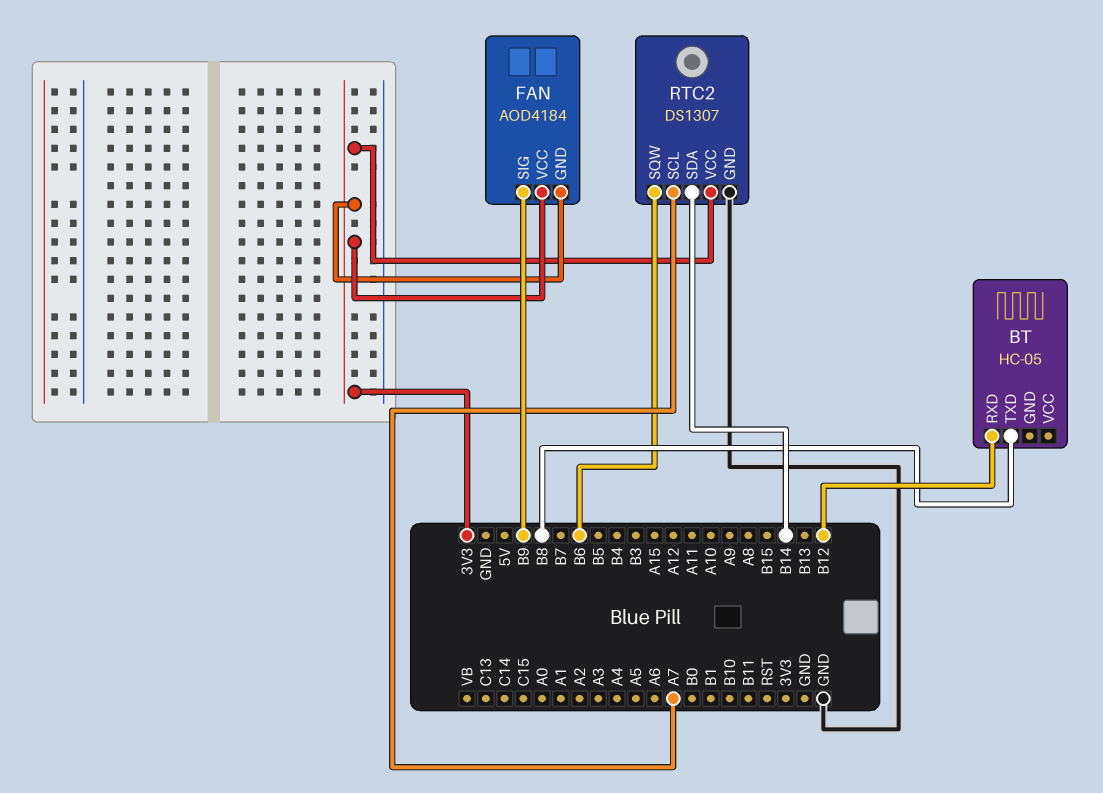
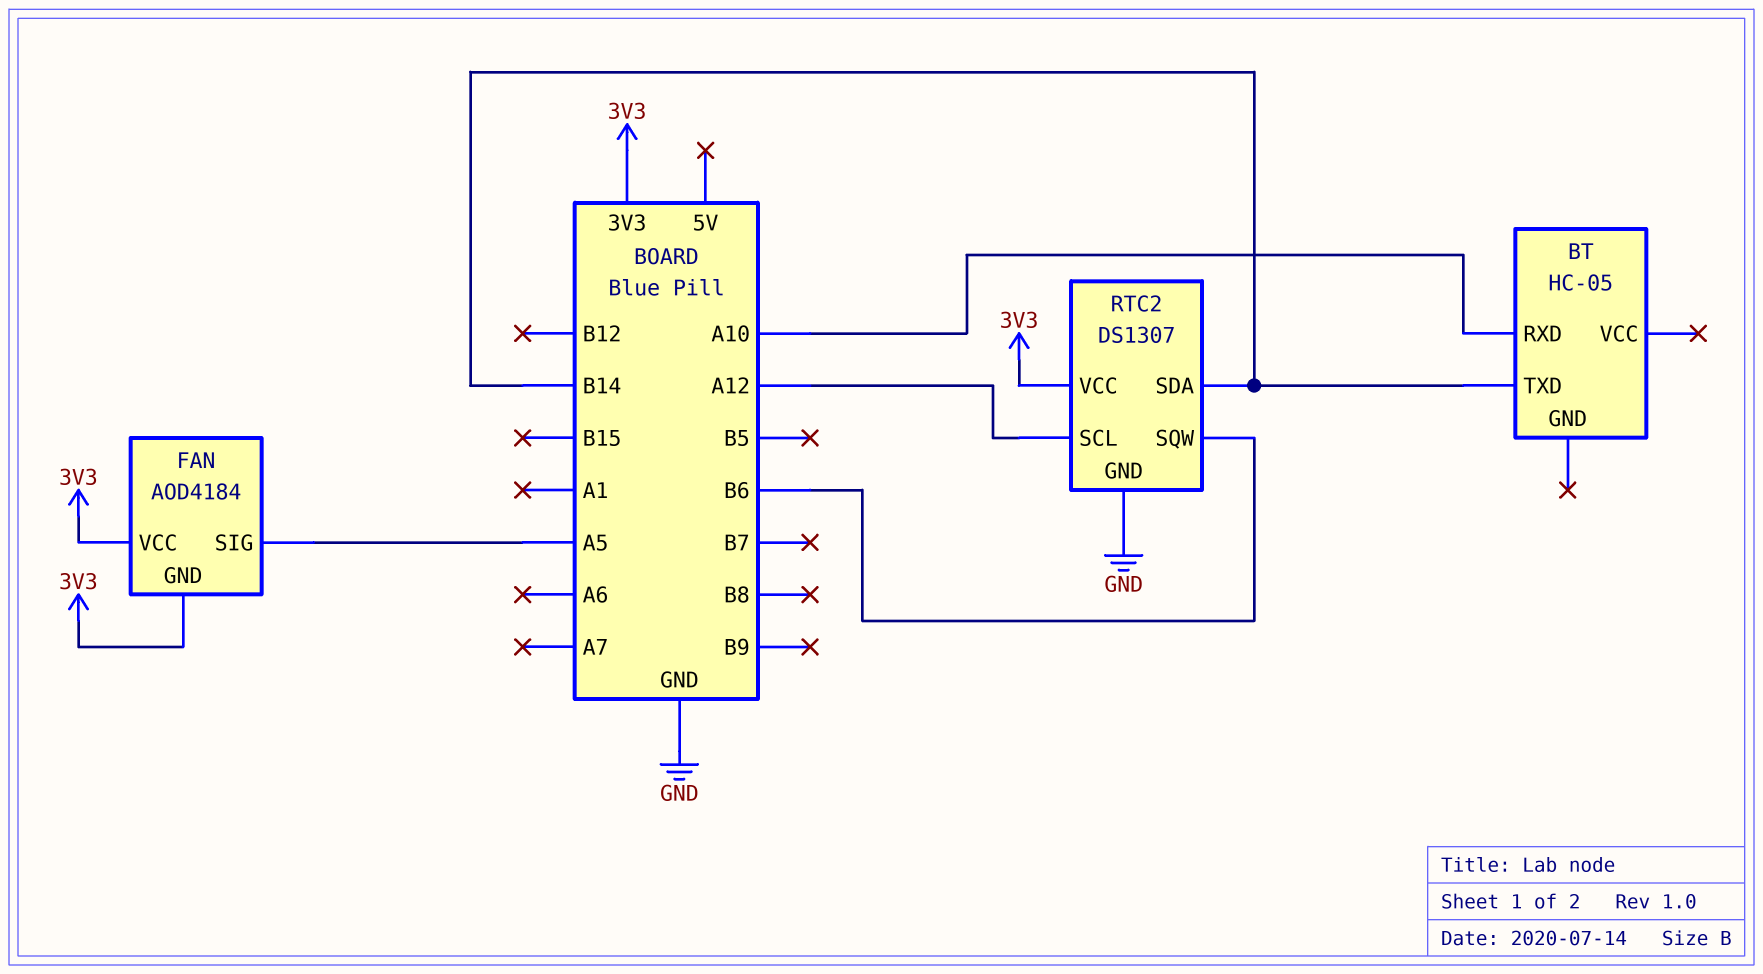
BT pin RXD: B12 -> A10
BT pin TXD: B8 -> B14
FAN pin SIG: B9 -> A5
RTC2 pin SCL: A7 -> A12

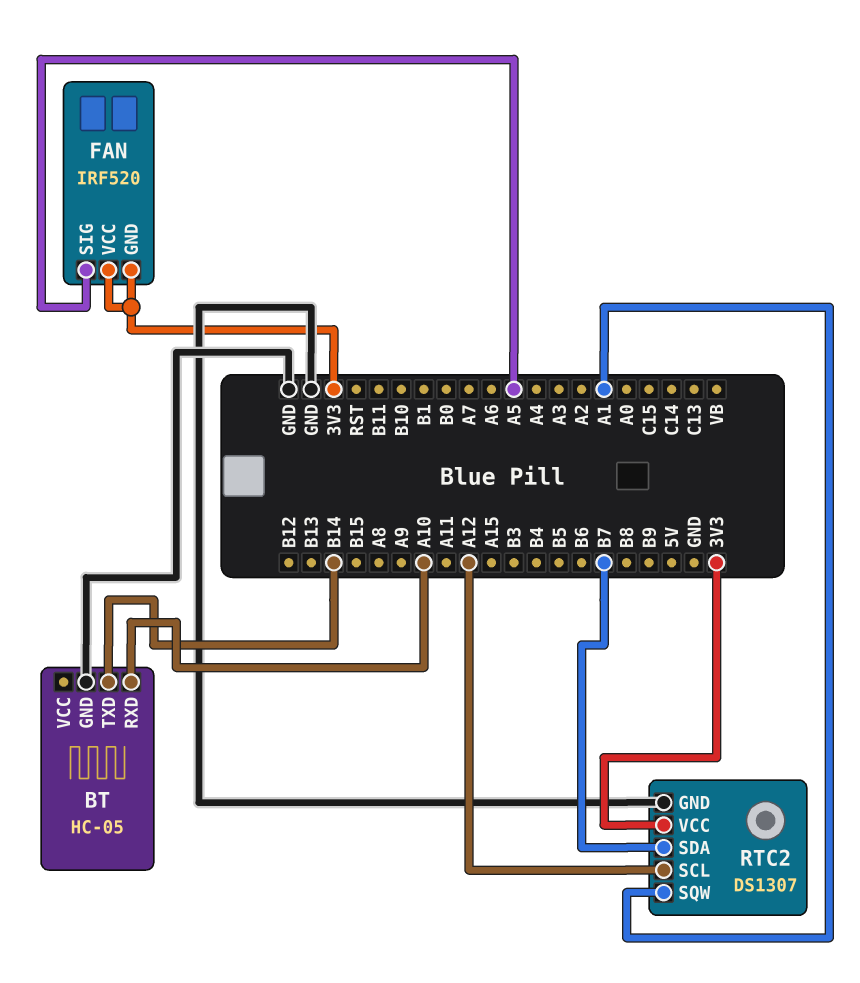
BT pin GND: none -> GND
FAN: AOD4184 -> IRF520
RTC2 pin SDA: B14 -> B7
RTC2 pin SQW: B6 -> A1

